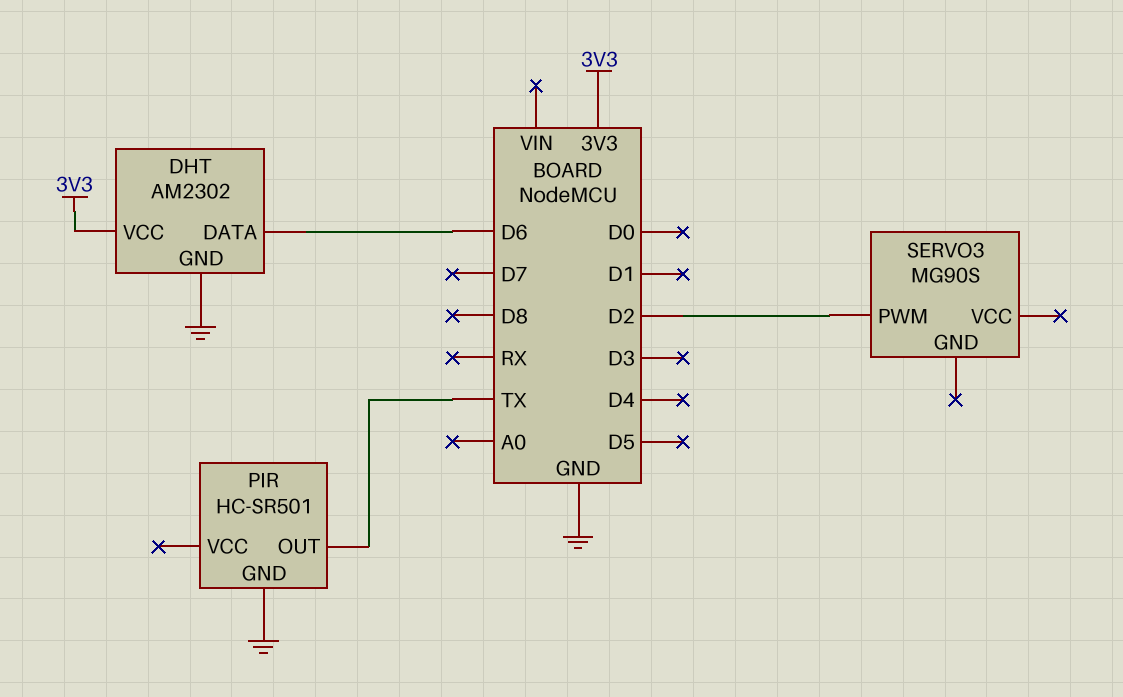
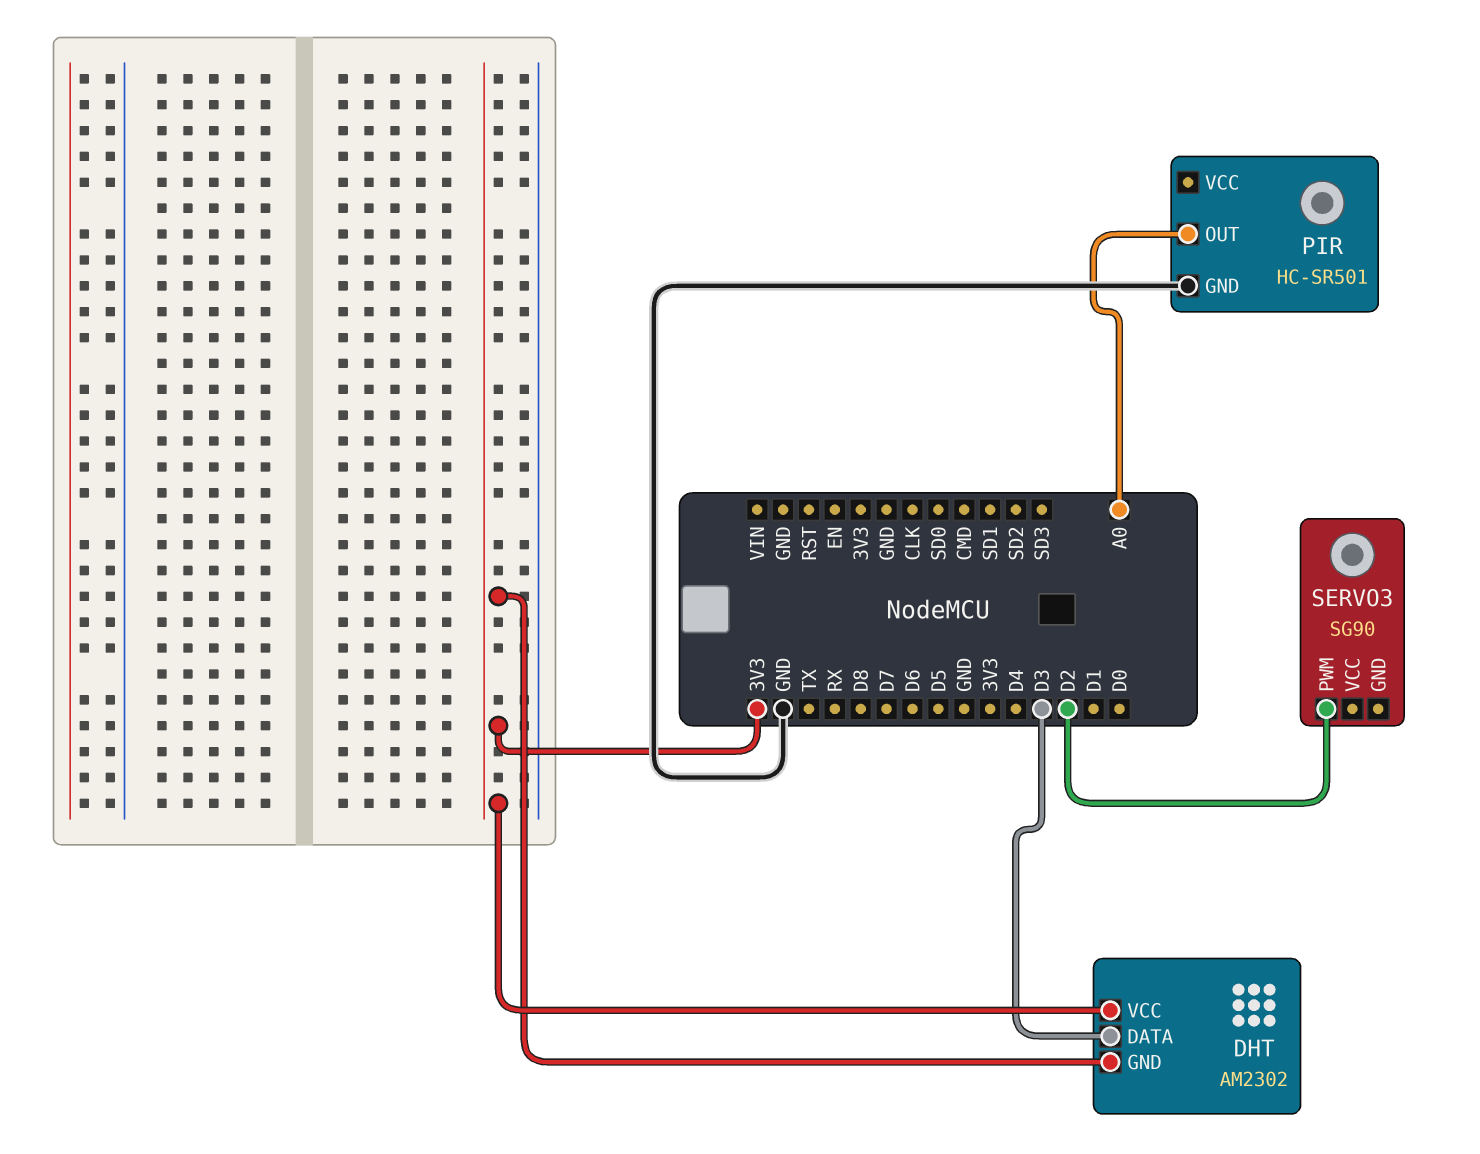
DHT pin DATA: D6 -> D3
DHT pin GND: GND -> 3V3
PIR pin OUT: TX -> A0
SERVO3: MG90S -> SG90

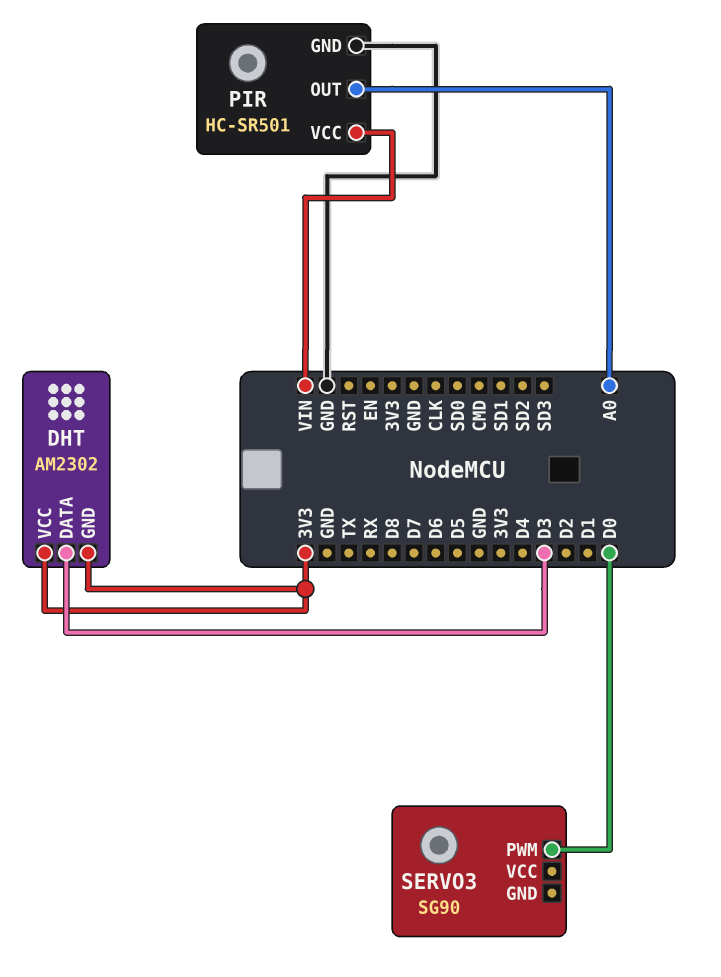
PIR pin VCC: none -> VIN
SERVO3 pin PWM: D2 -> D0

